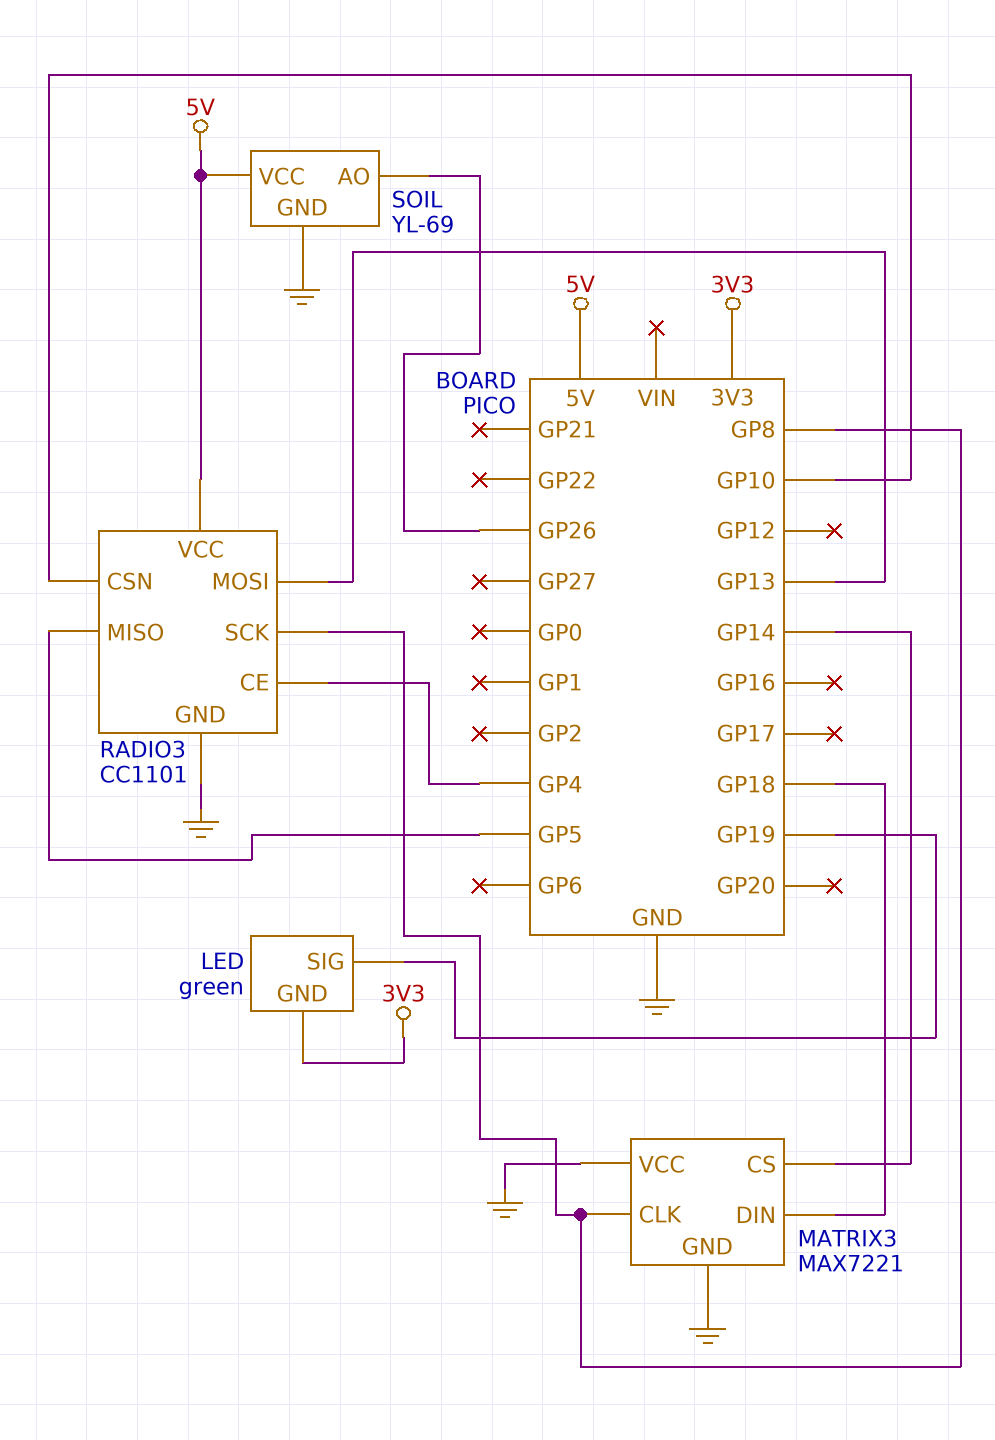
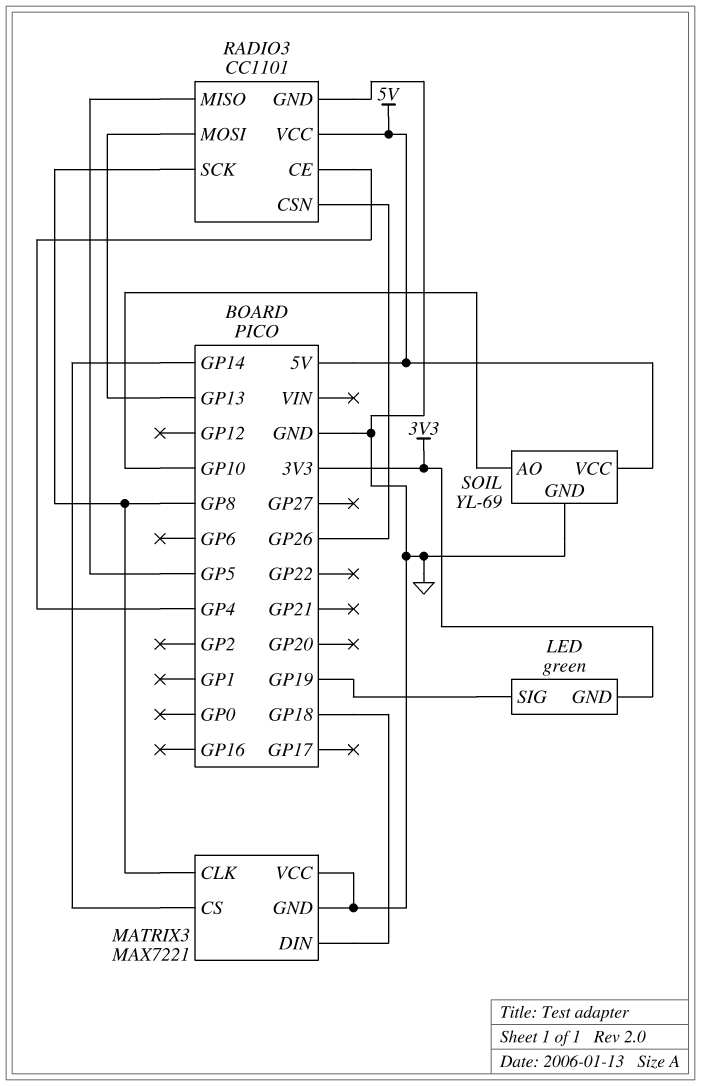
RADIO3 pin CSN: GP10 -> GP26
SOIL pin AO: GP26 -> GP10

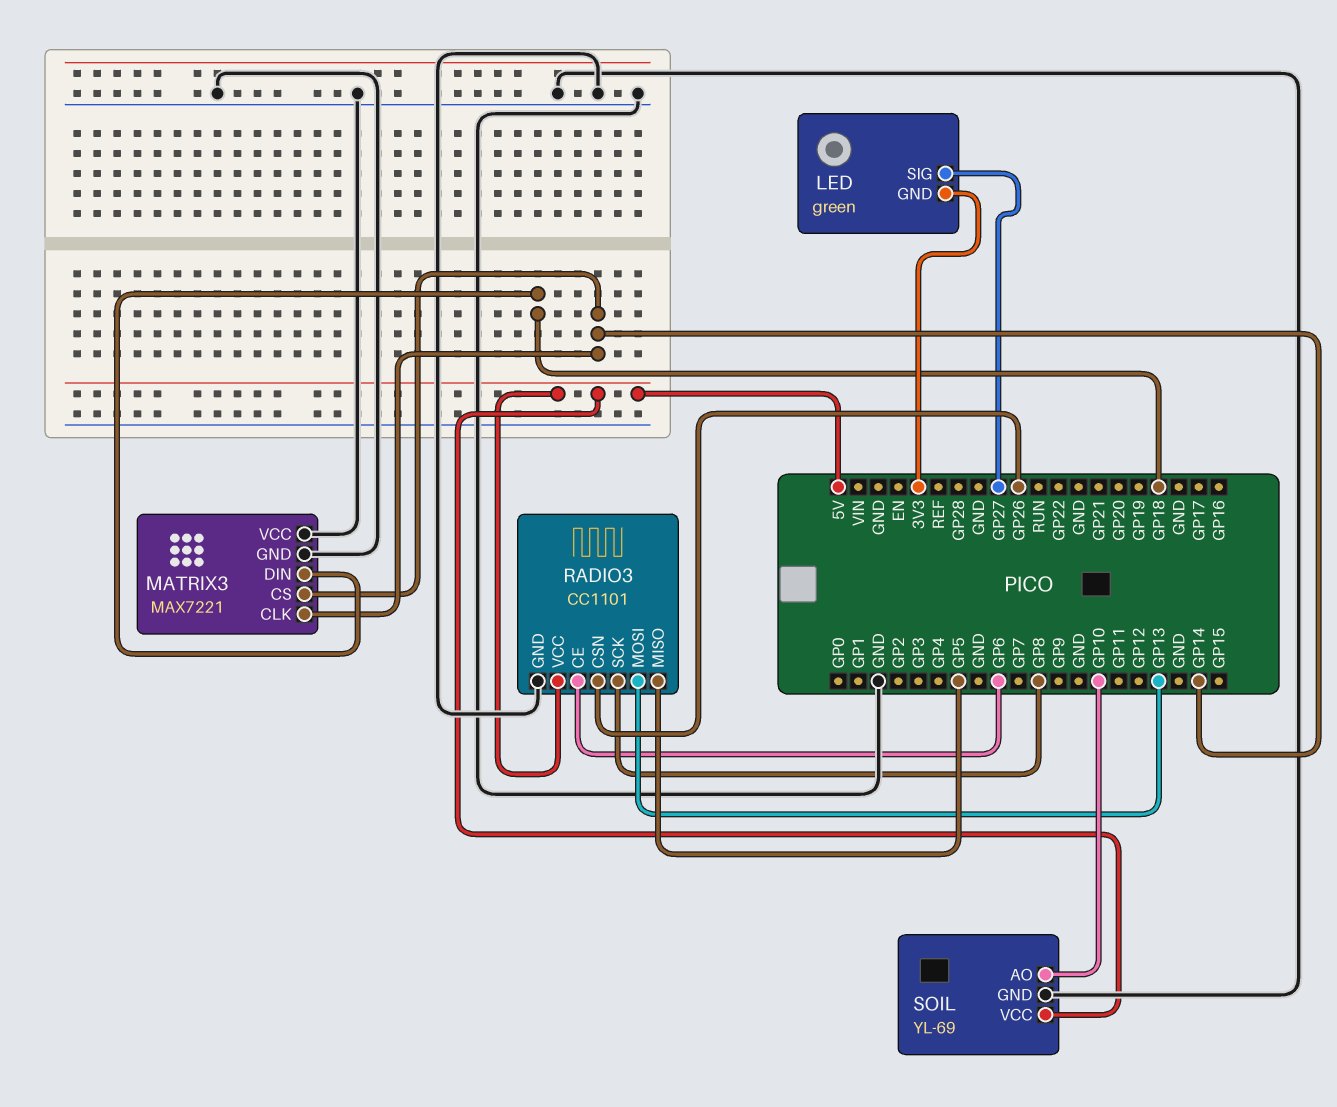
LED pin SIG: GP19 -> GP27
MATRIX3 pin CLK: GP8 -> GP14
RADIO3 pin CE: GP4 -> GP6

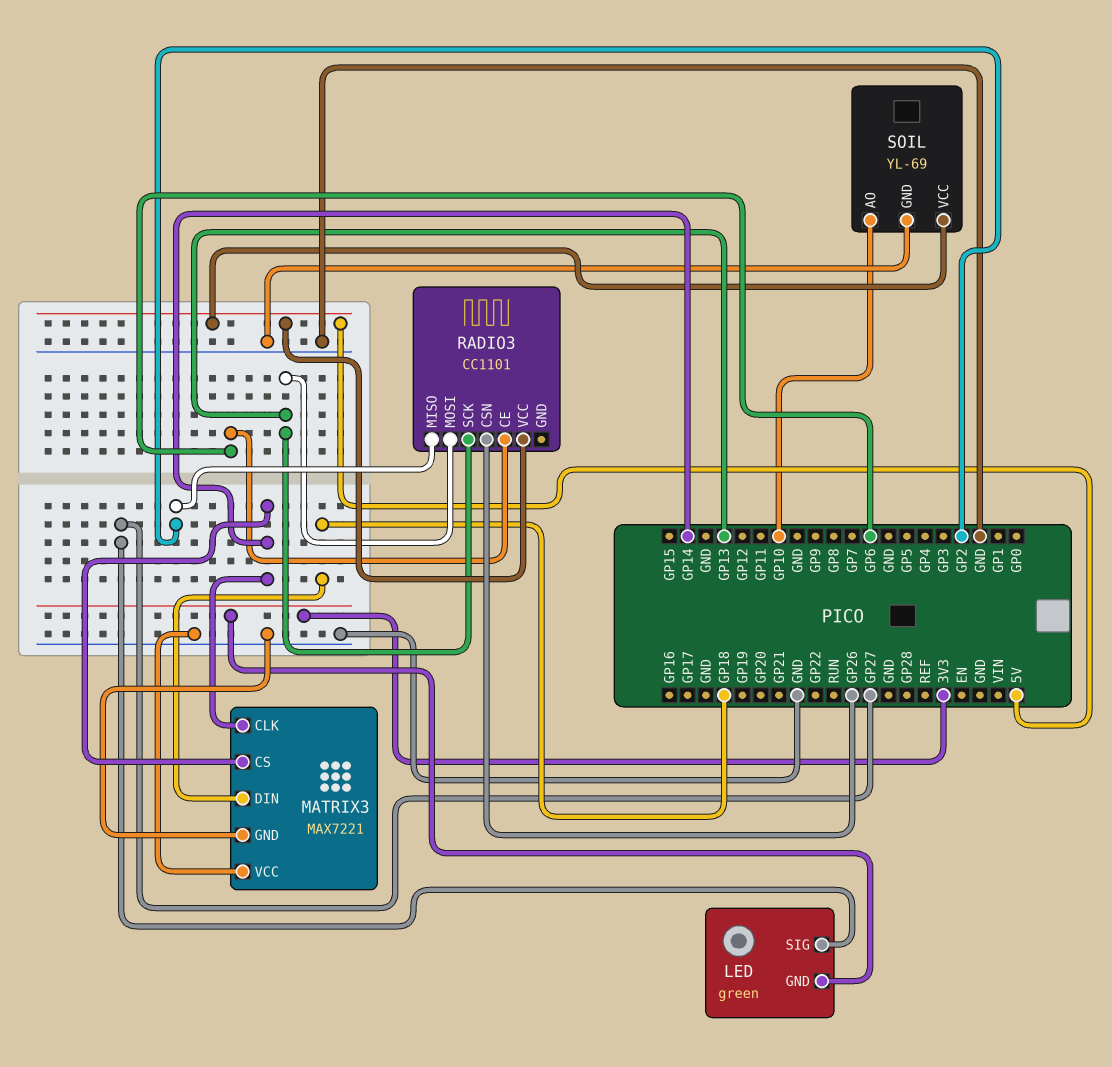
RADIO3 pin GND: GND -> none
RADIO3 pin MISO: GP5 -> GP2
RADIO3 pin SCK: GP8 -> GP13

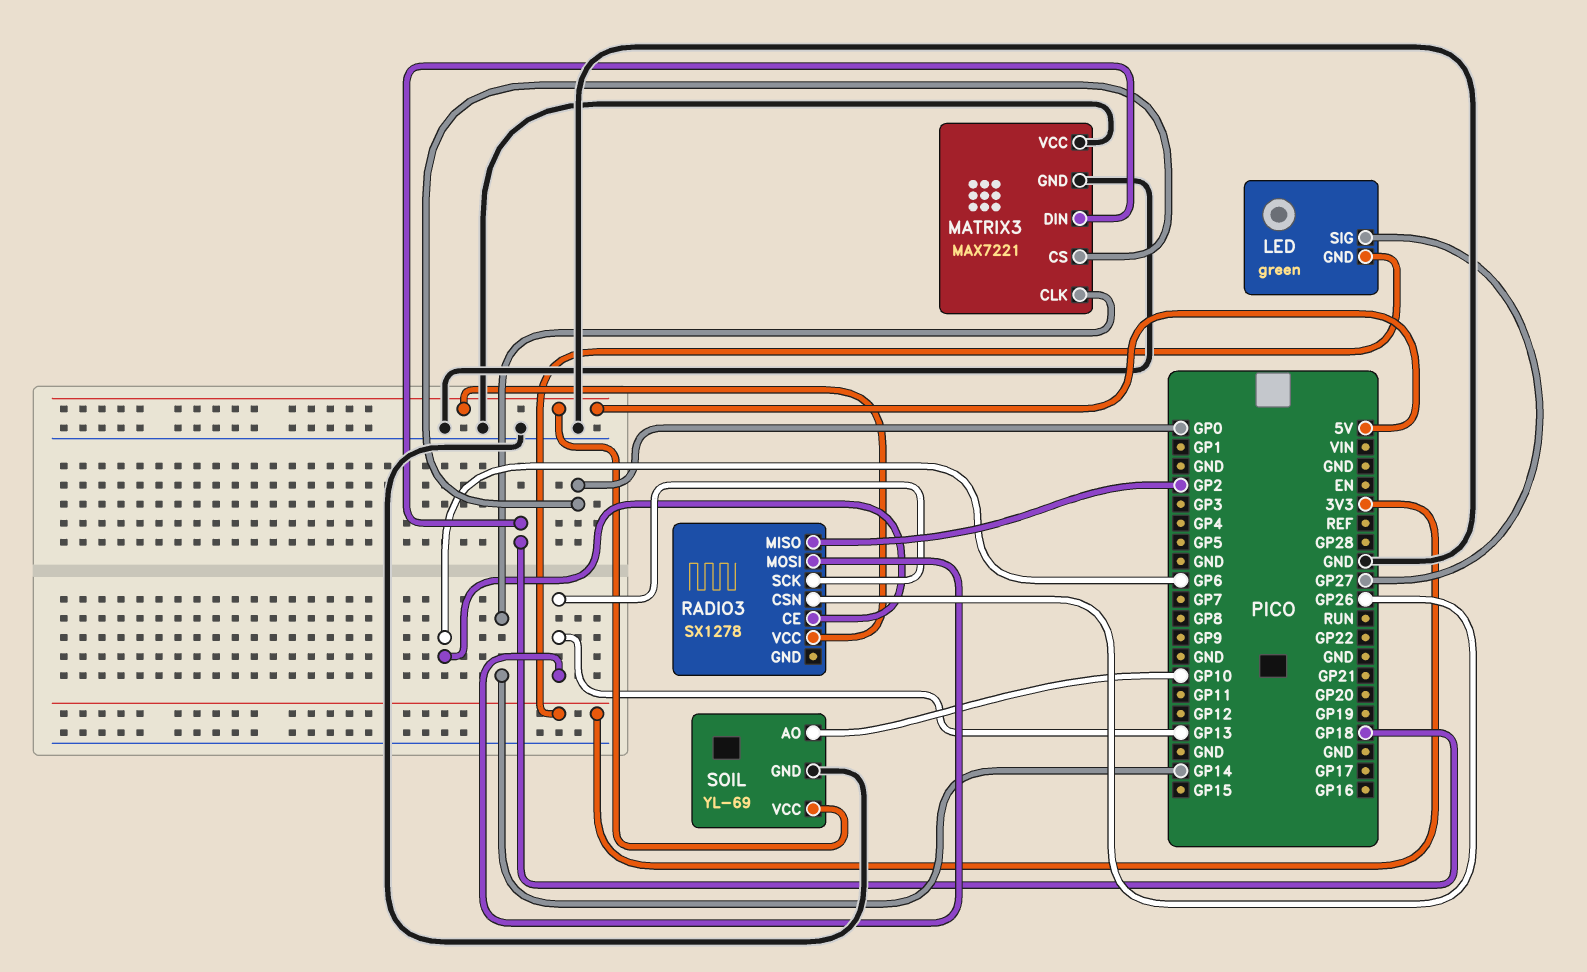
MATRIX3 pin CS: GP14 -> GP0
RADIO3: CC1101 -> SX1278

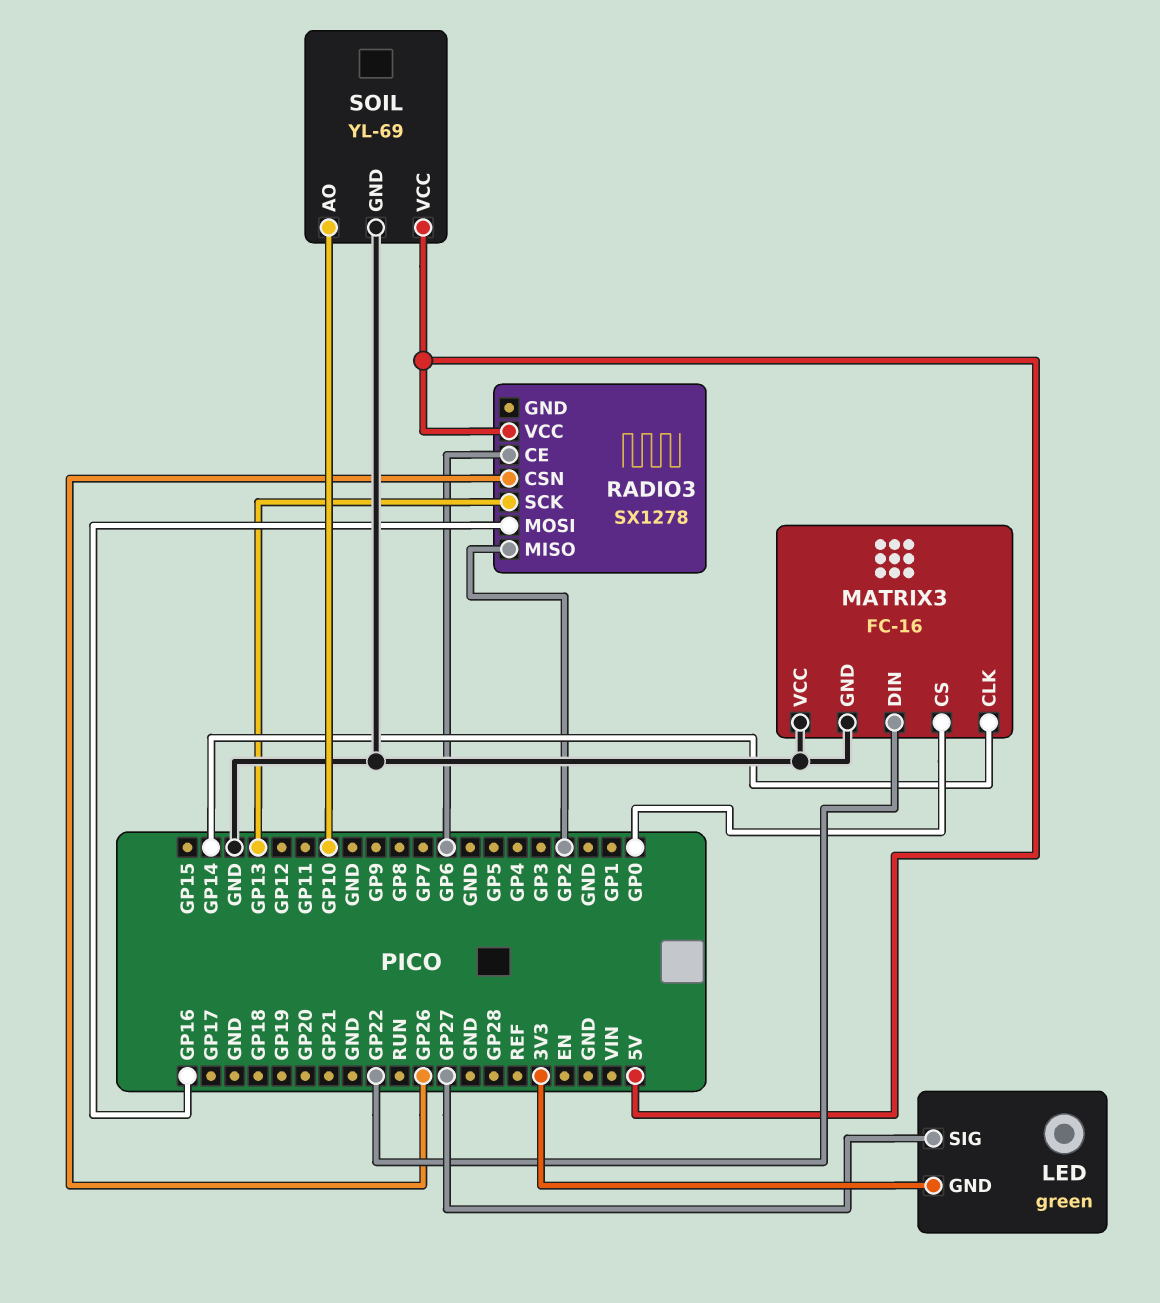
MATRIX3: MAX7221 -> FC-16
MATRIX3 pin DIN: GP18 -> GP22
RADIO3 pin MOSI: GP13 -> GP16

